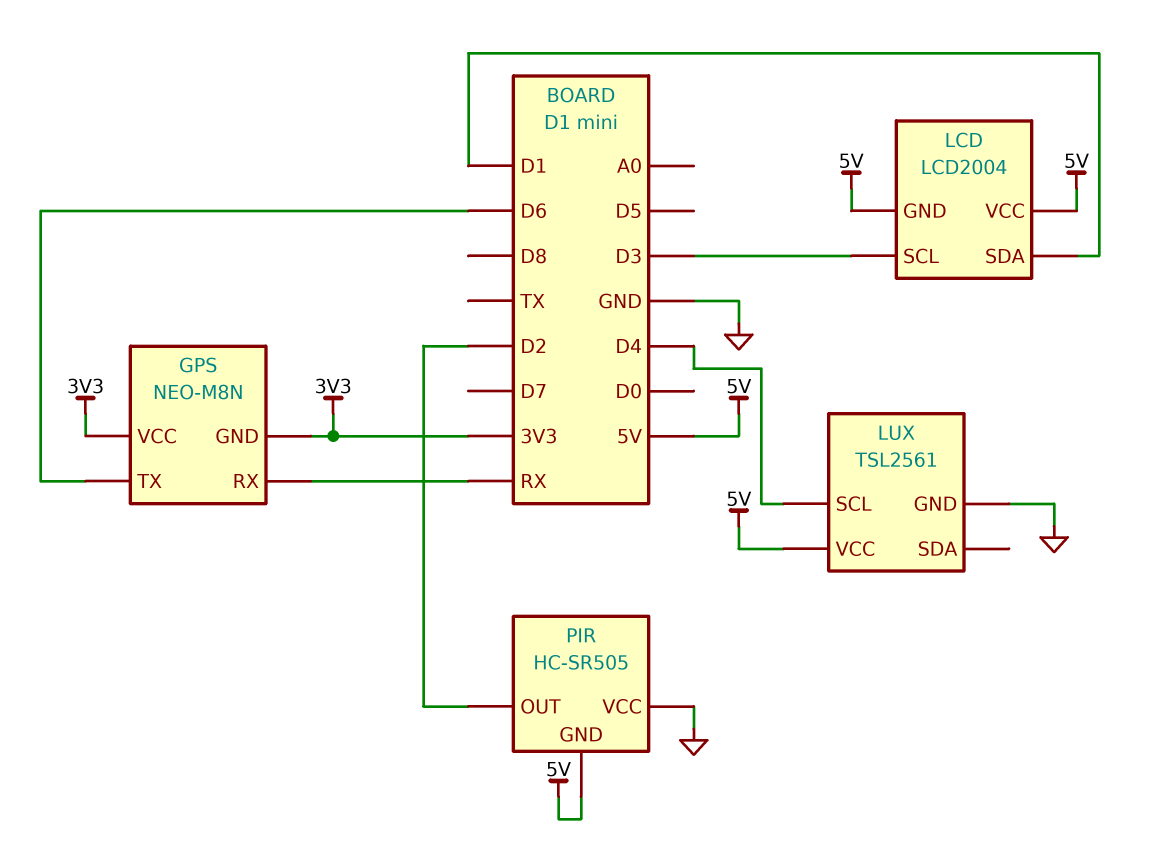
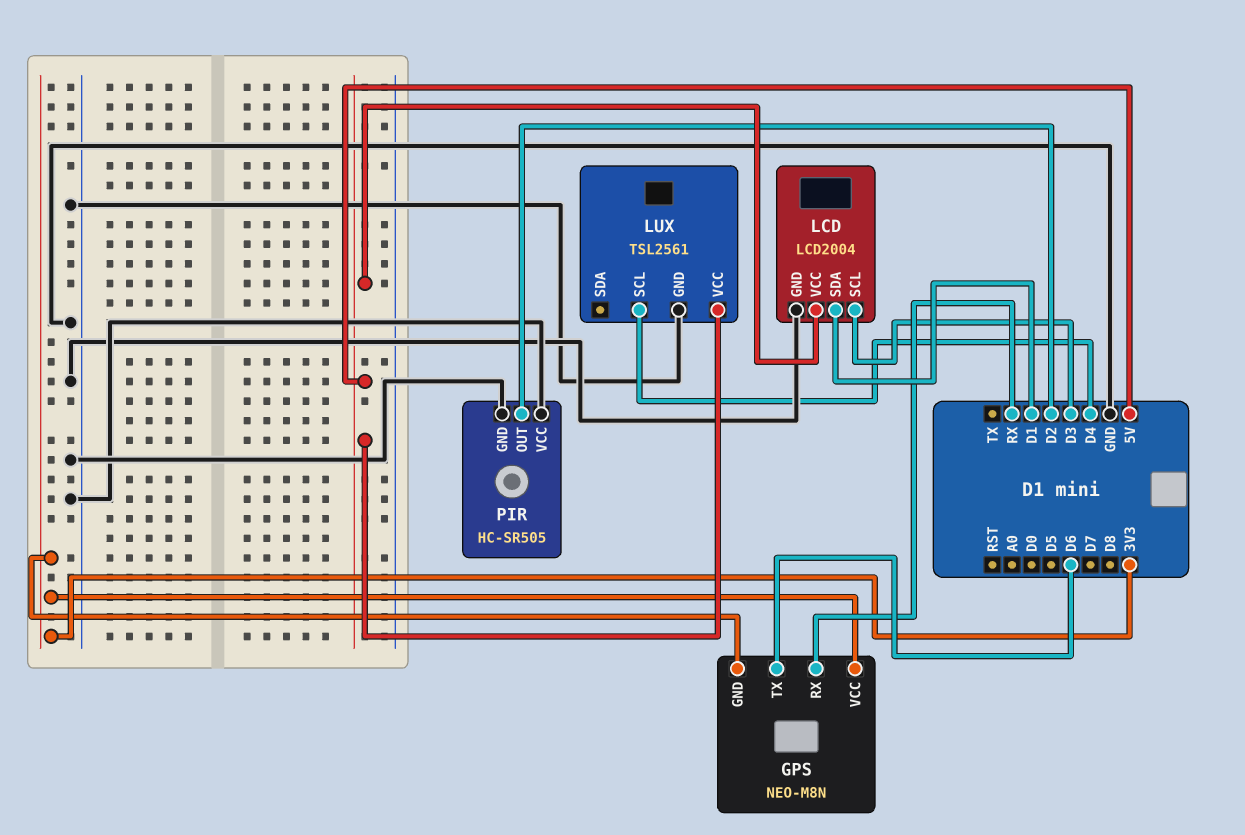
LCD pin GND: 5V -> GND
PIR pin GND: 5V -> GND

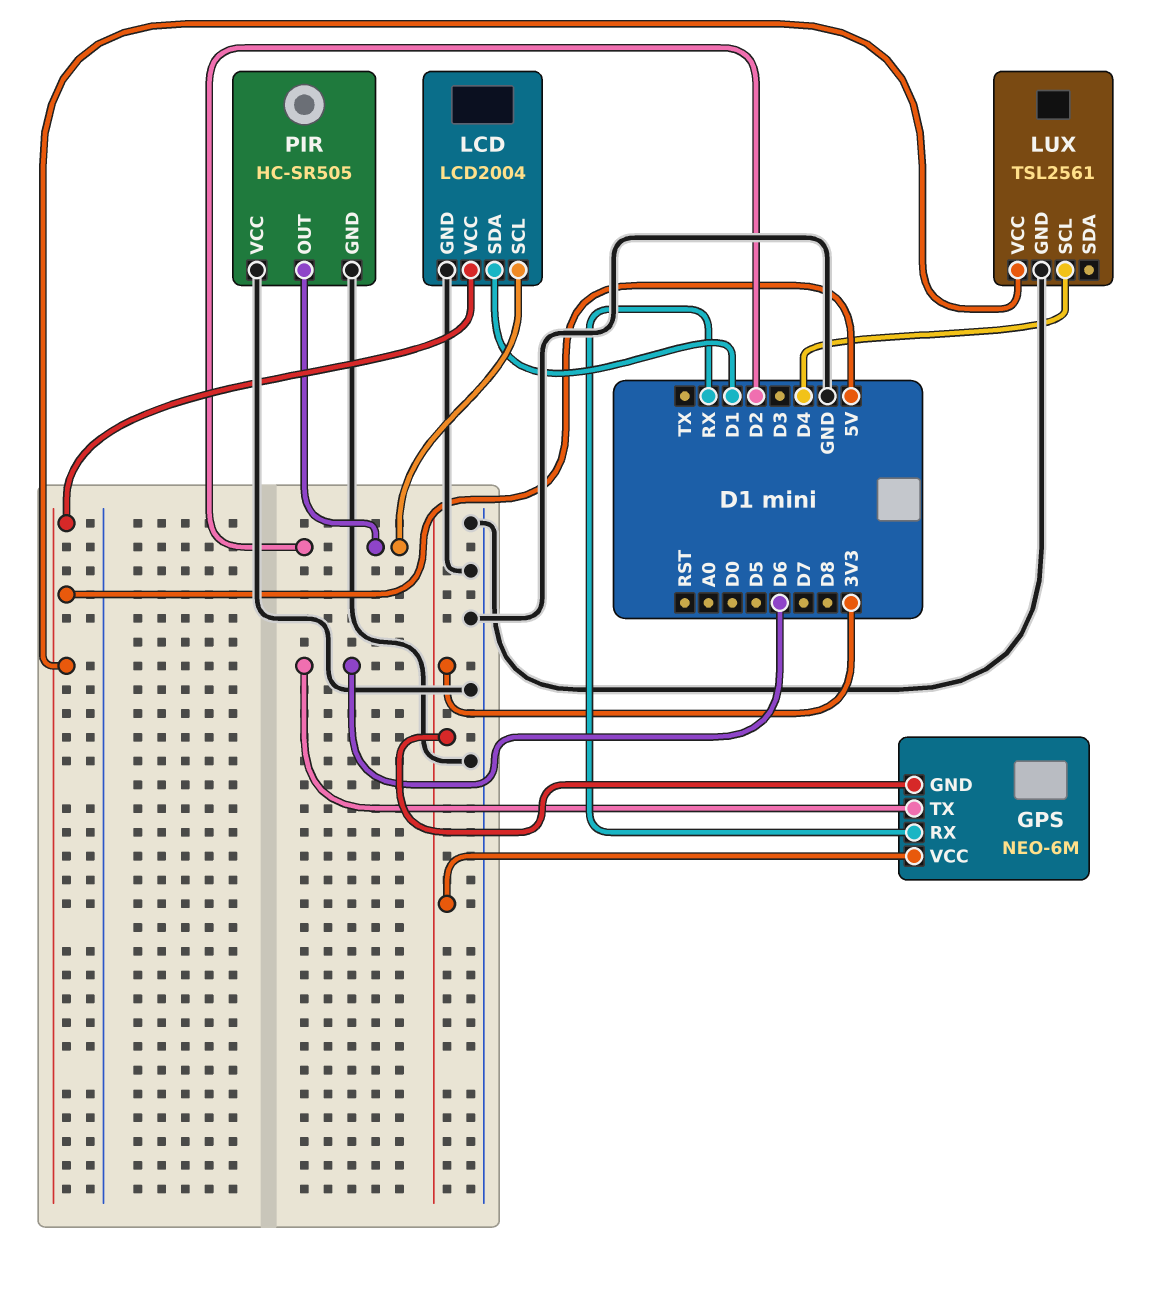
GPS: NEO-M8N -> NEO-6M
LCD pin SCL: D3 -> D2

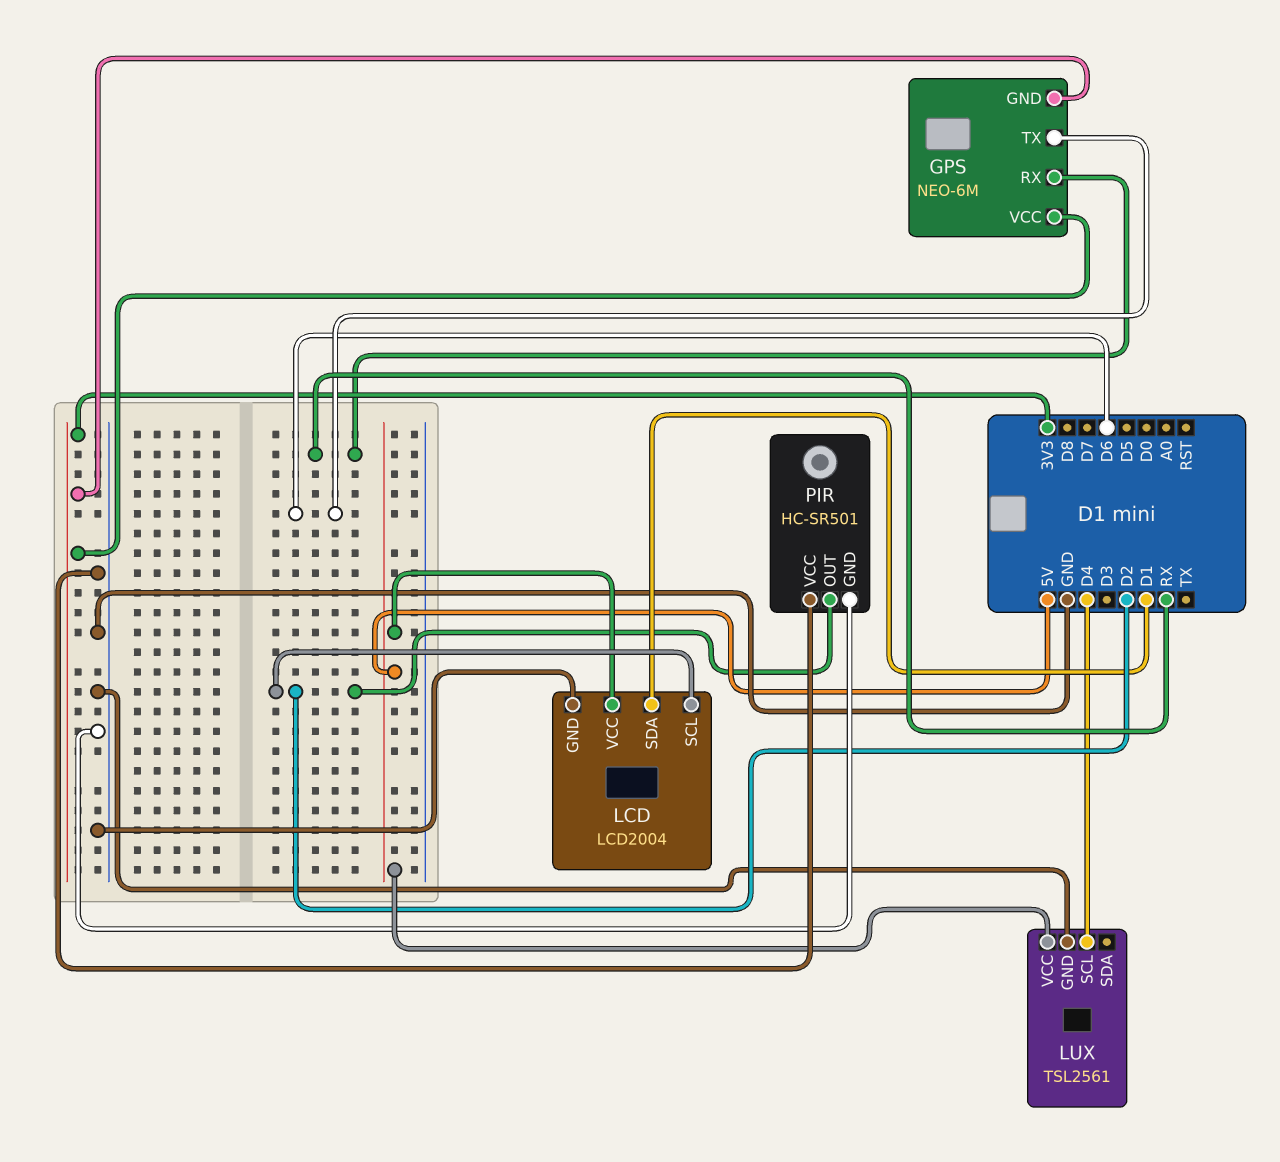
PIR: HC-SR505 -> HC-SR501

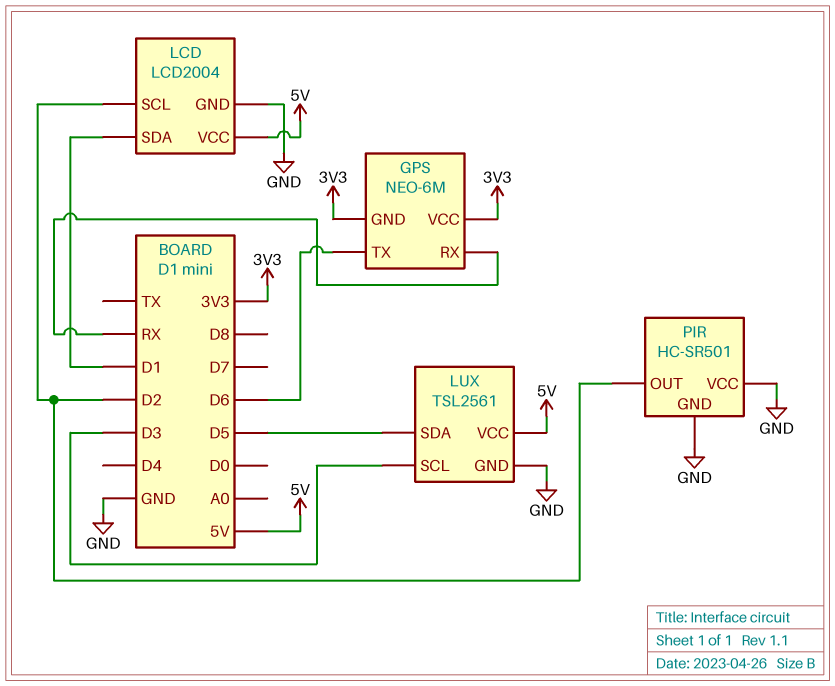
LUX pin SCL: D4 -> D3
LUX pin SDA: none -> D5

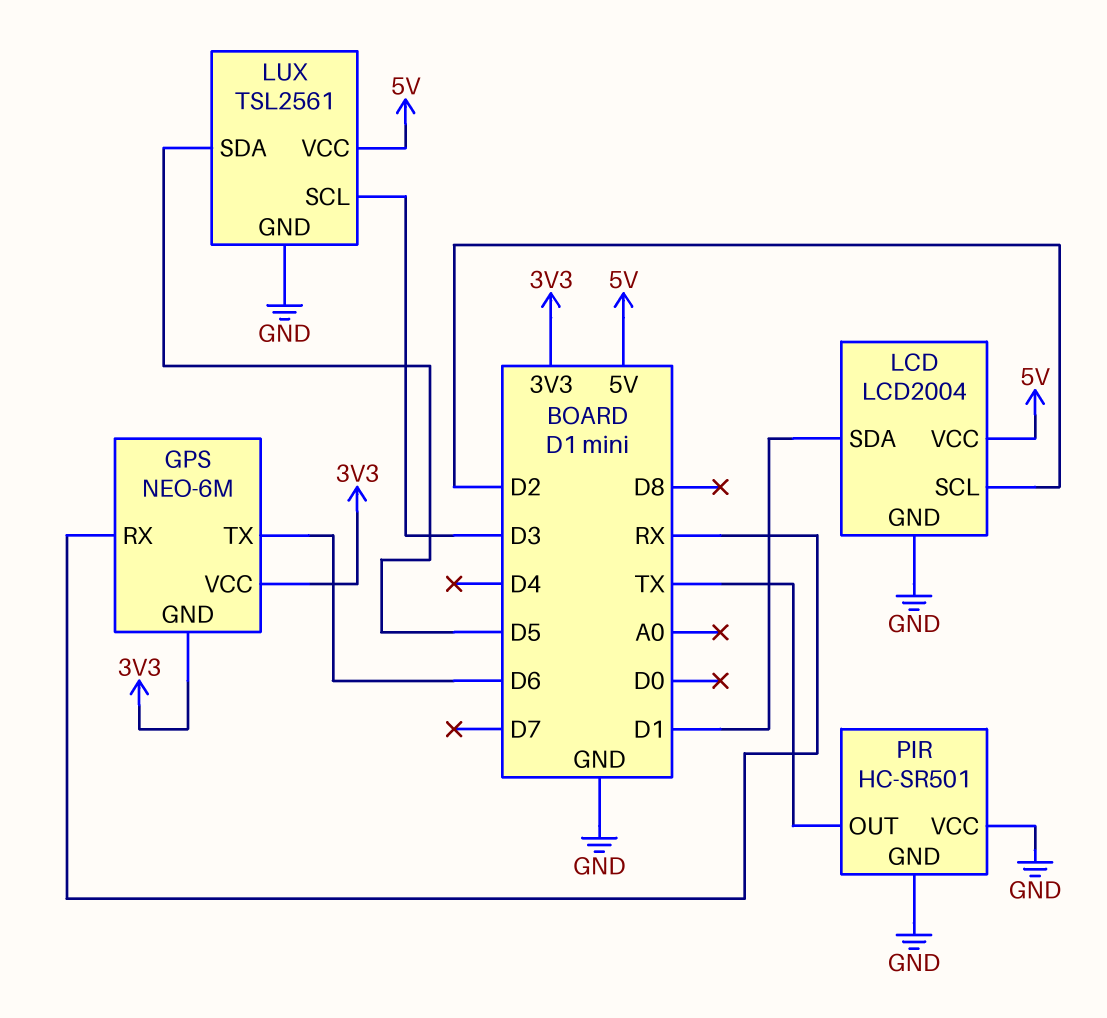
PIR pin OUT: D2 -> TX

